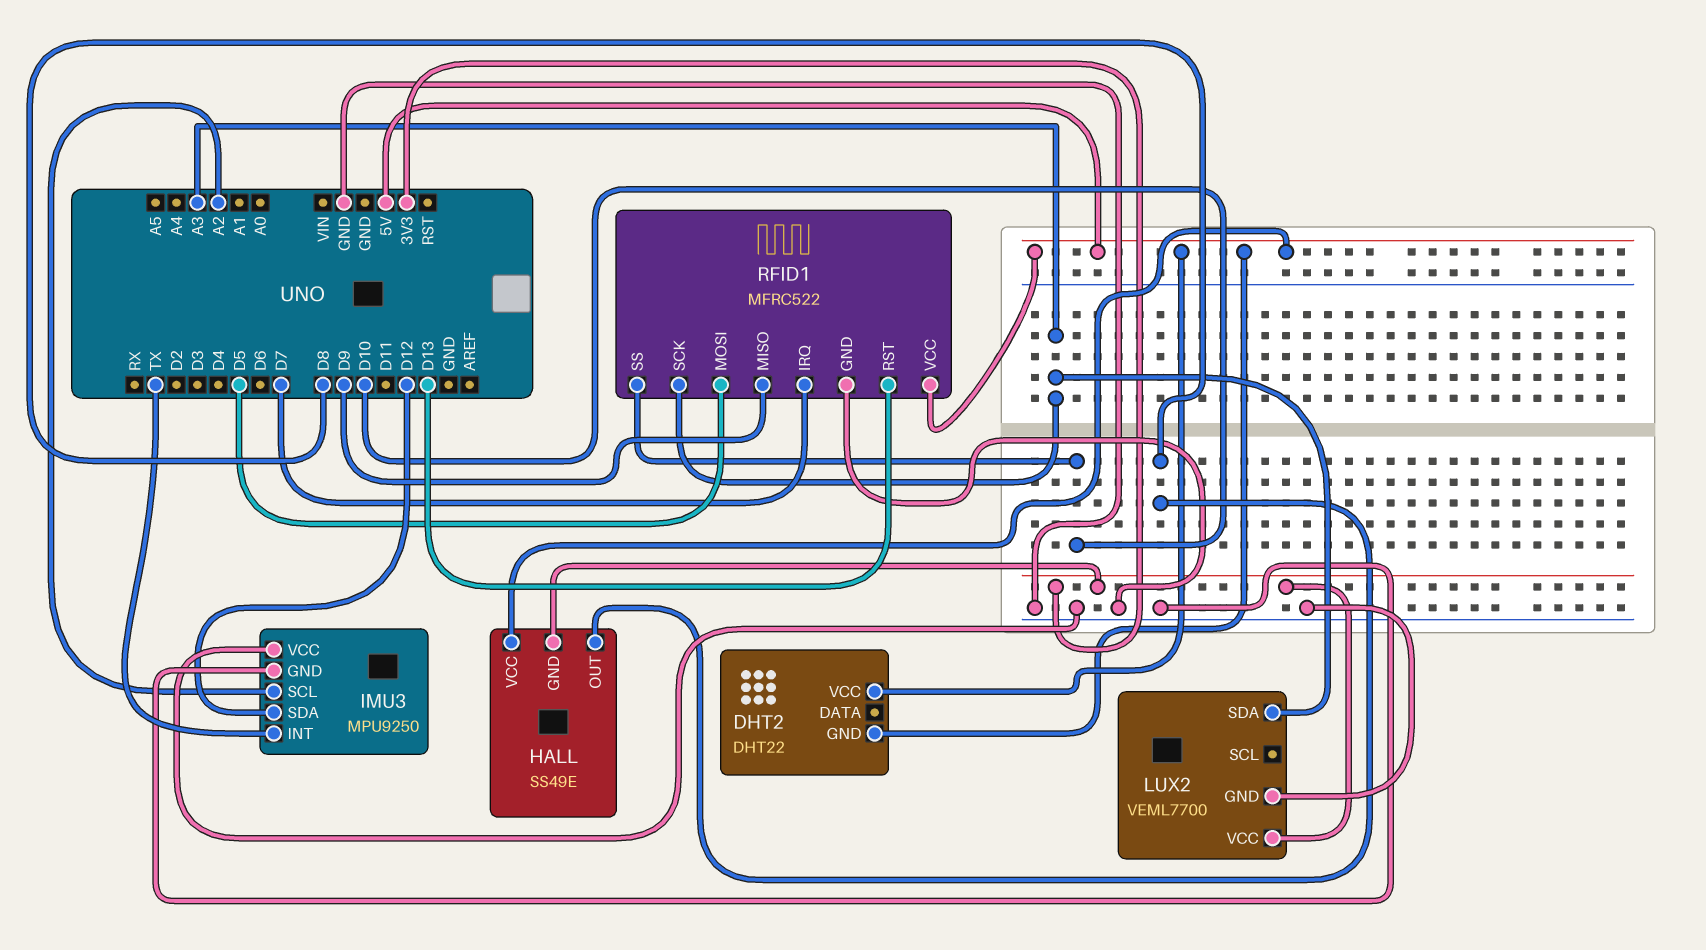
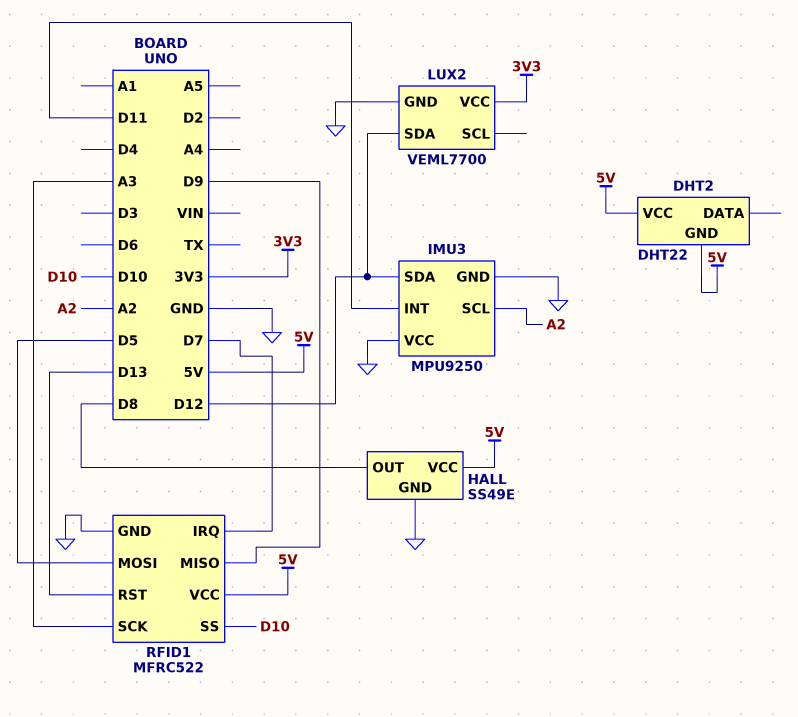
HALL pin GND: 3V3 -> GND
IMU3 pin INT: TX -> D11
LUX2 pin SDA: A3 -> D12

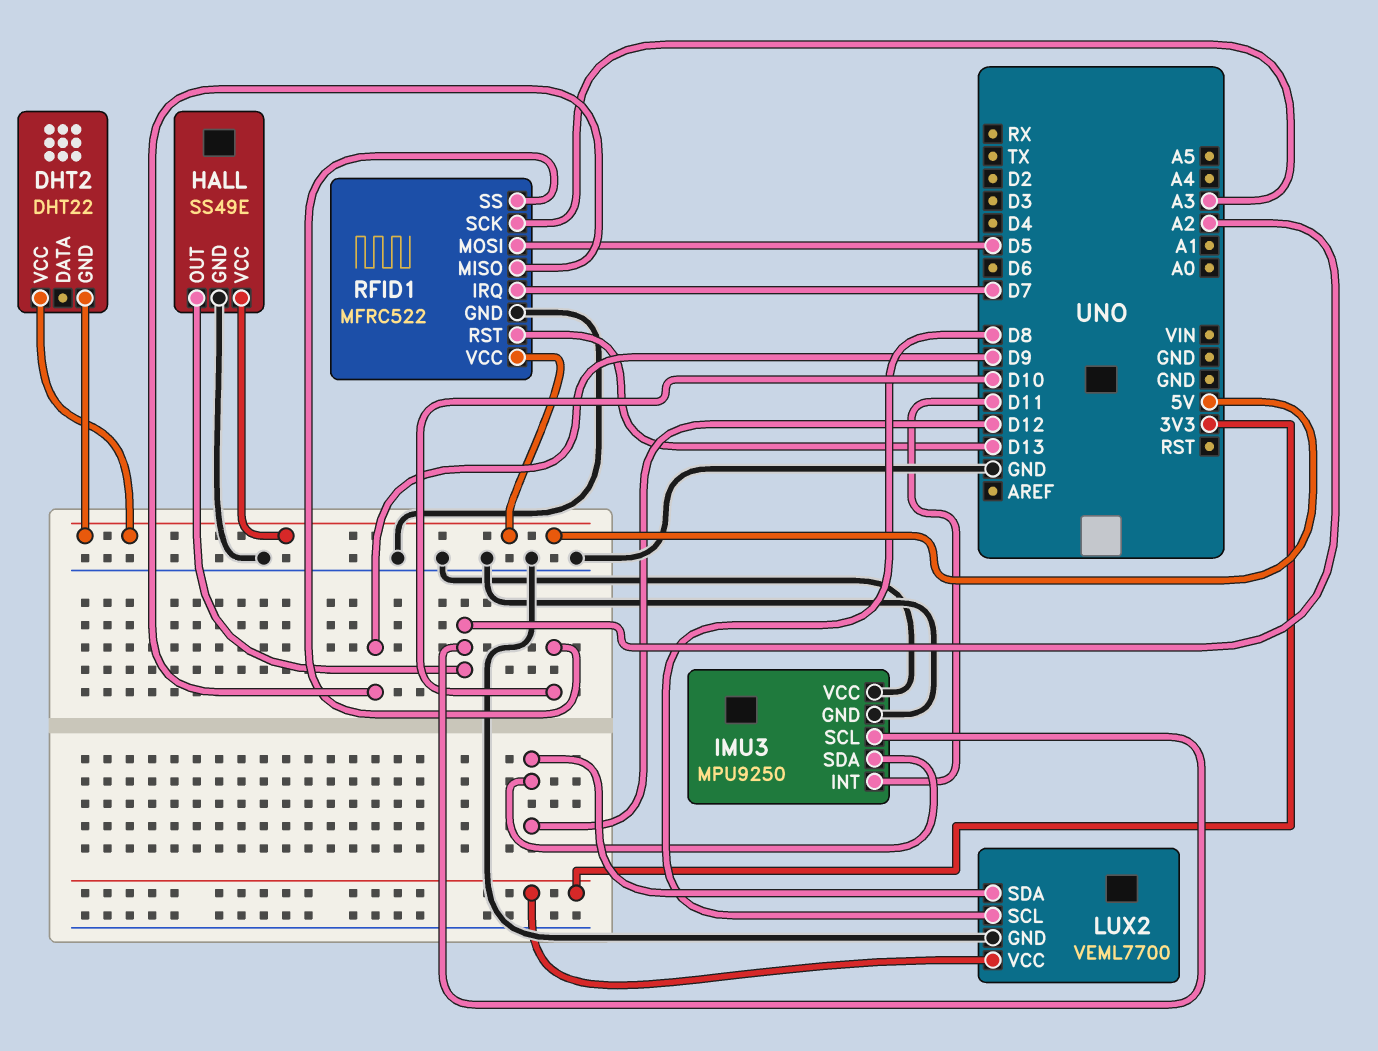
HALL pin OUT: D8 -> A2
LUX2 pin SCL: none -> D8

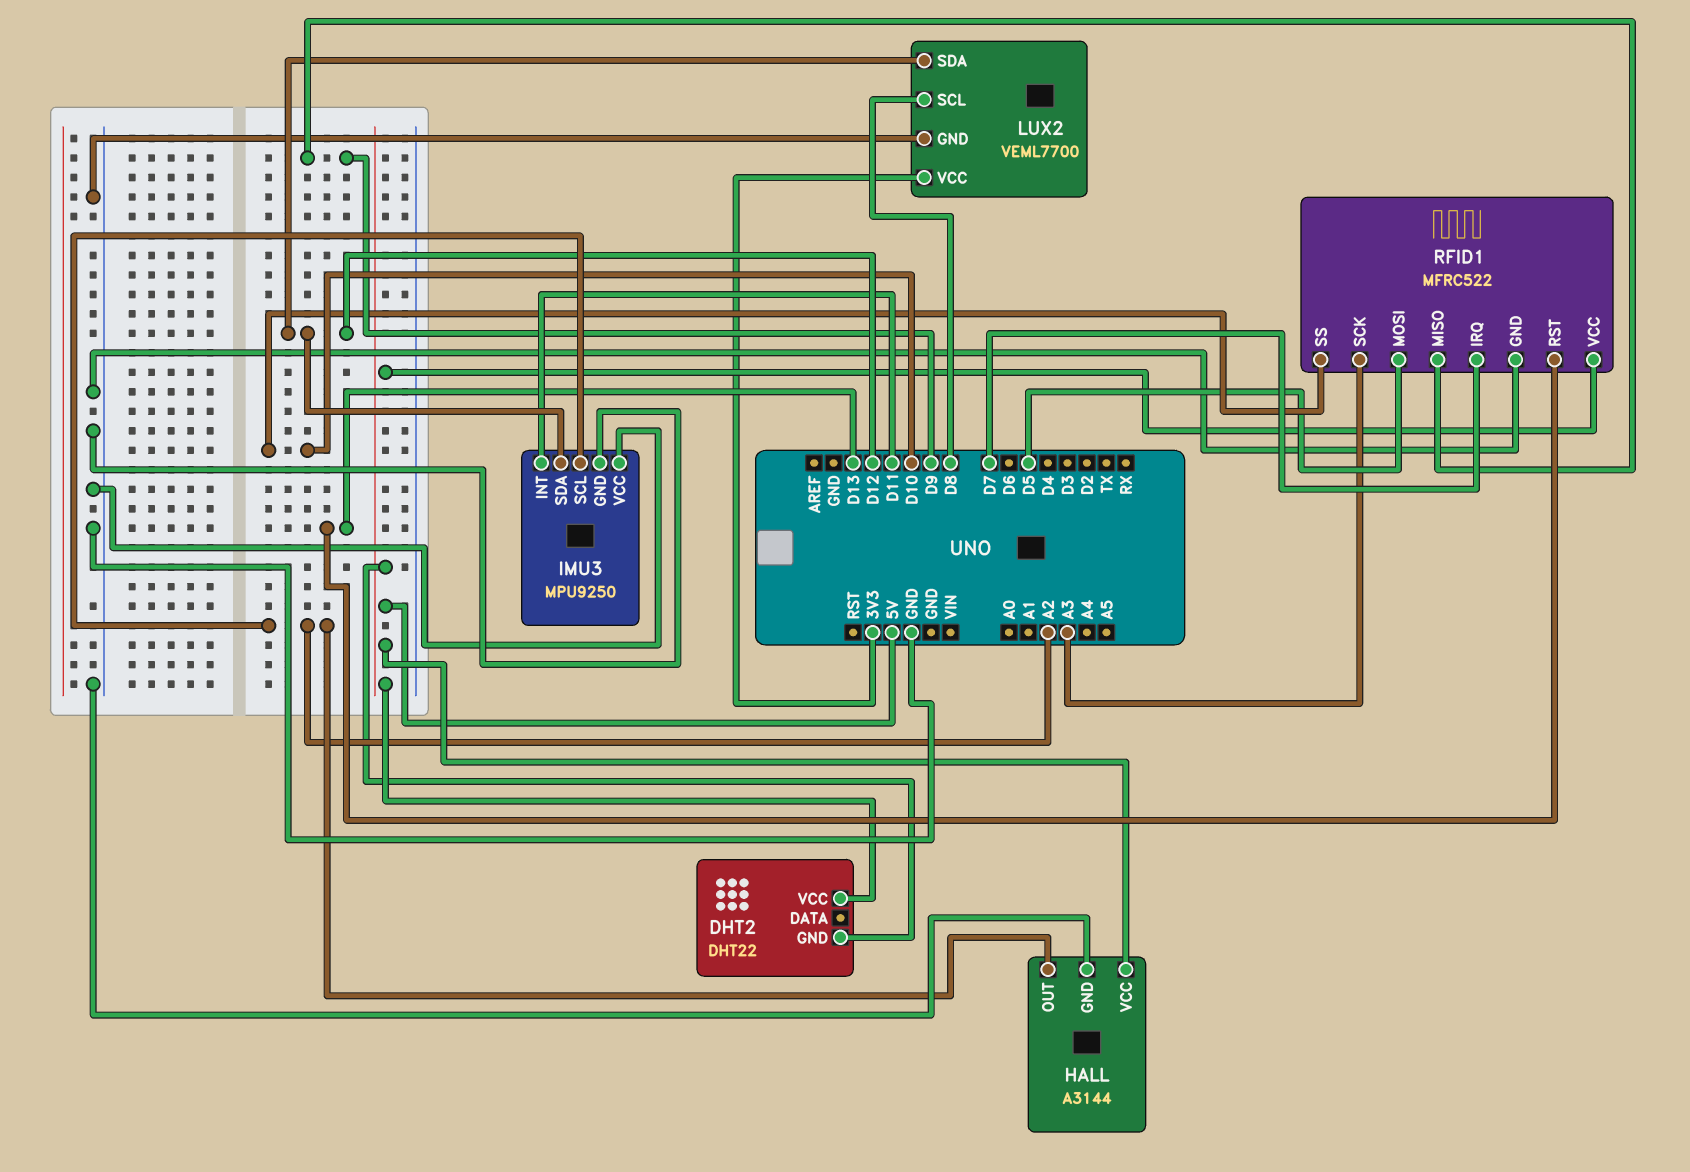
HALL: SS49E -> A3144

